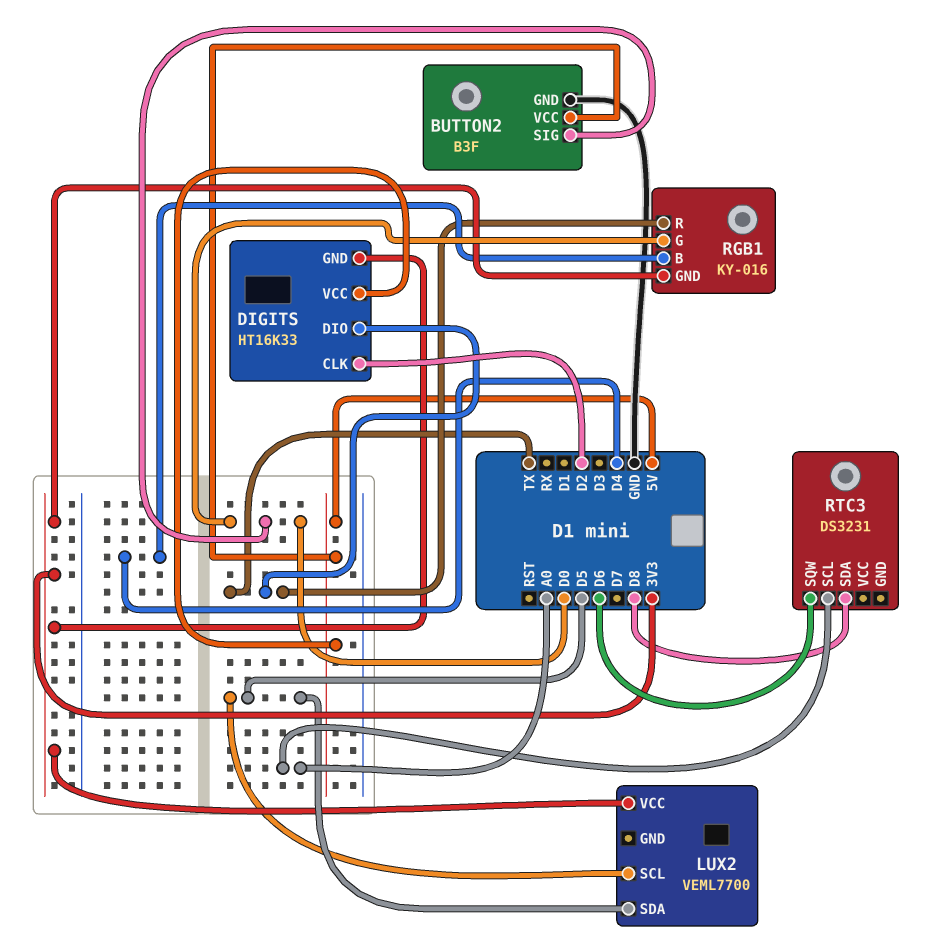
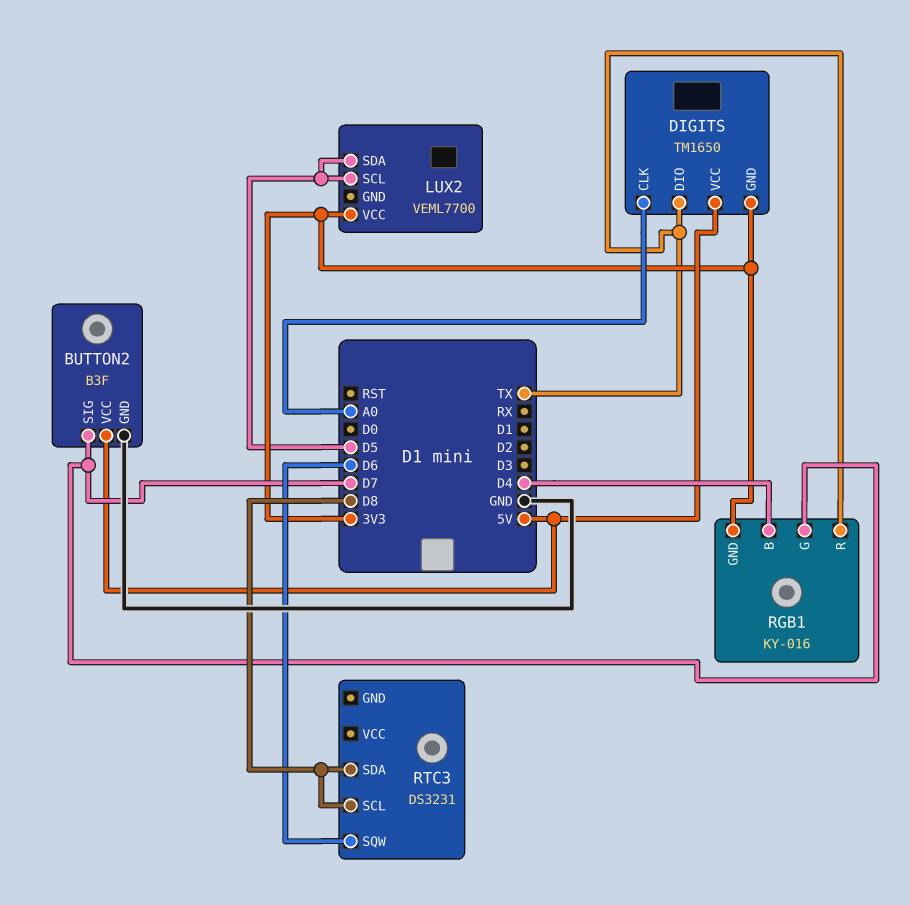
BUTTON2 pin SIG: D0 -> D7
DIGITS: HT16K33 -> TM1650
DIGITS pin CLK: D2 -> A0
RGB1 pin G: D0 -> D7
RTC3 pin SCL: A0 -> D8

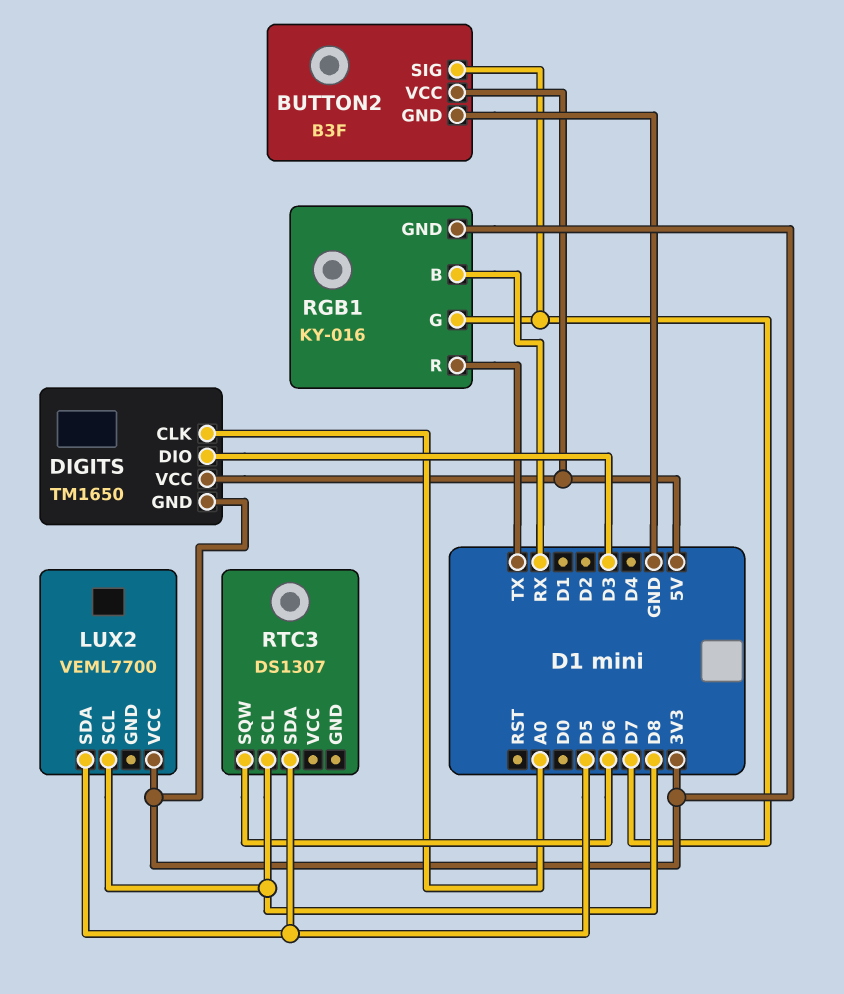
DIGITS pin DIO: TX -> D3
LUX2 pin SCL: D5 -> D8
RGB1 pin B: D4 -> RX
RTC3: DS3231 -> DS1307
RTC3 pin SDA: D8 -> D5

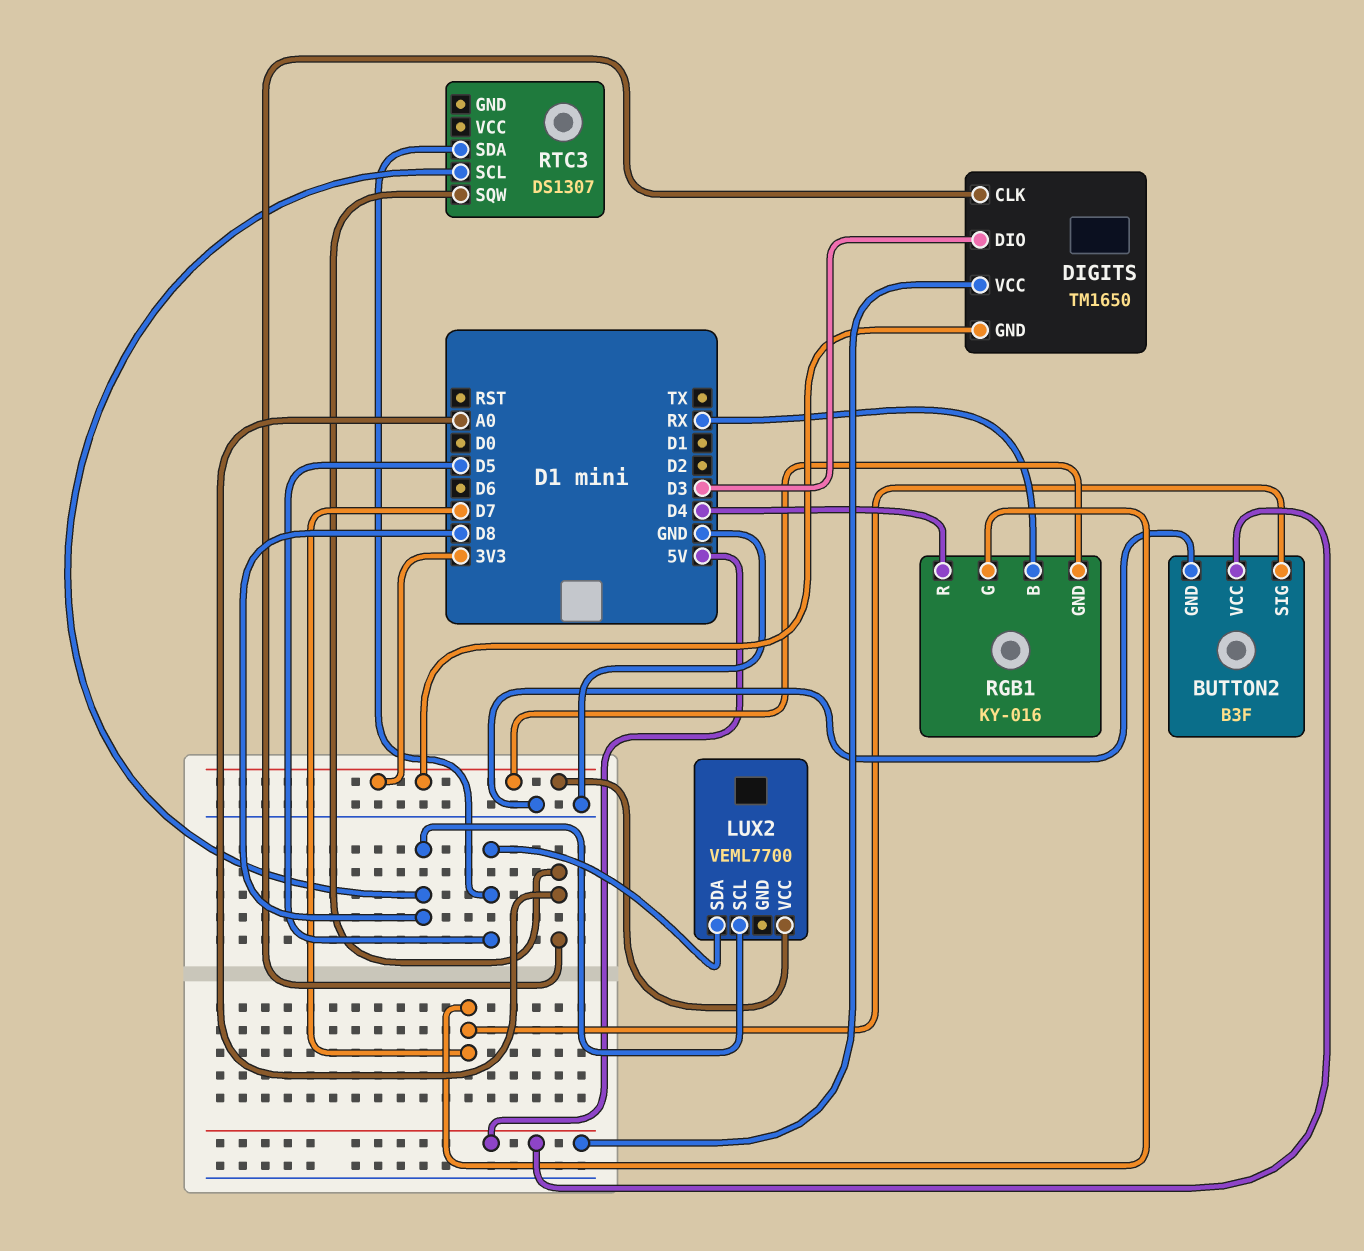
RGB1 pin R: TX -> D4
RTC3 pin SQW: D6 -> A0

